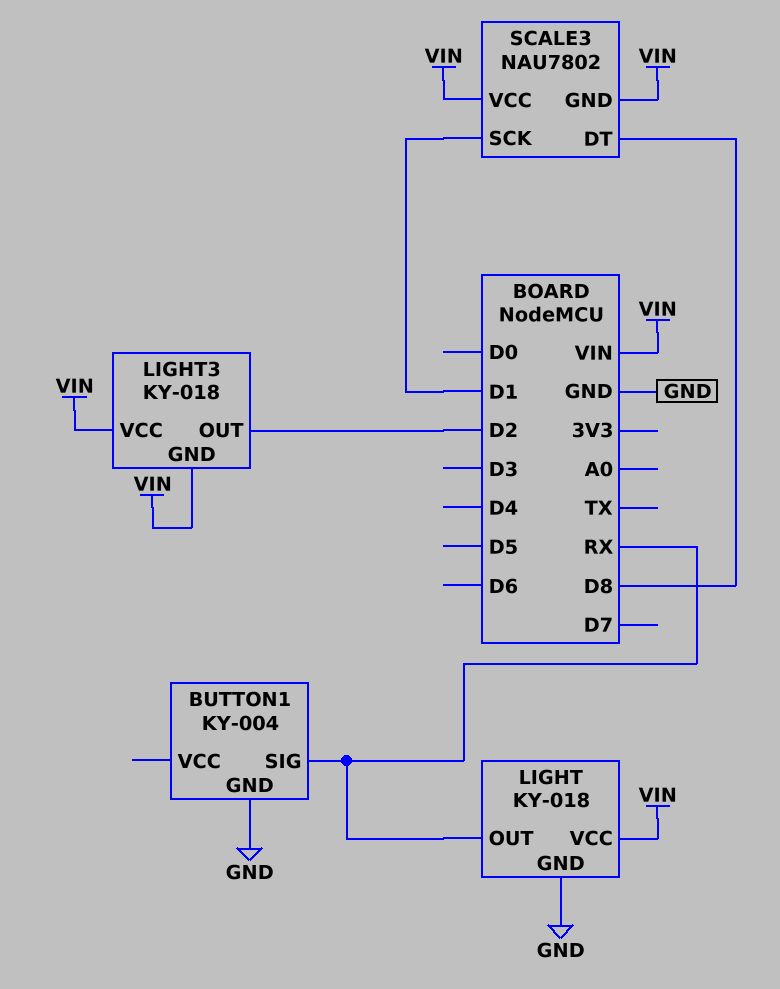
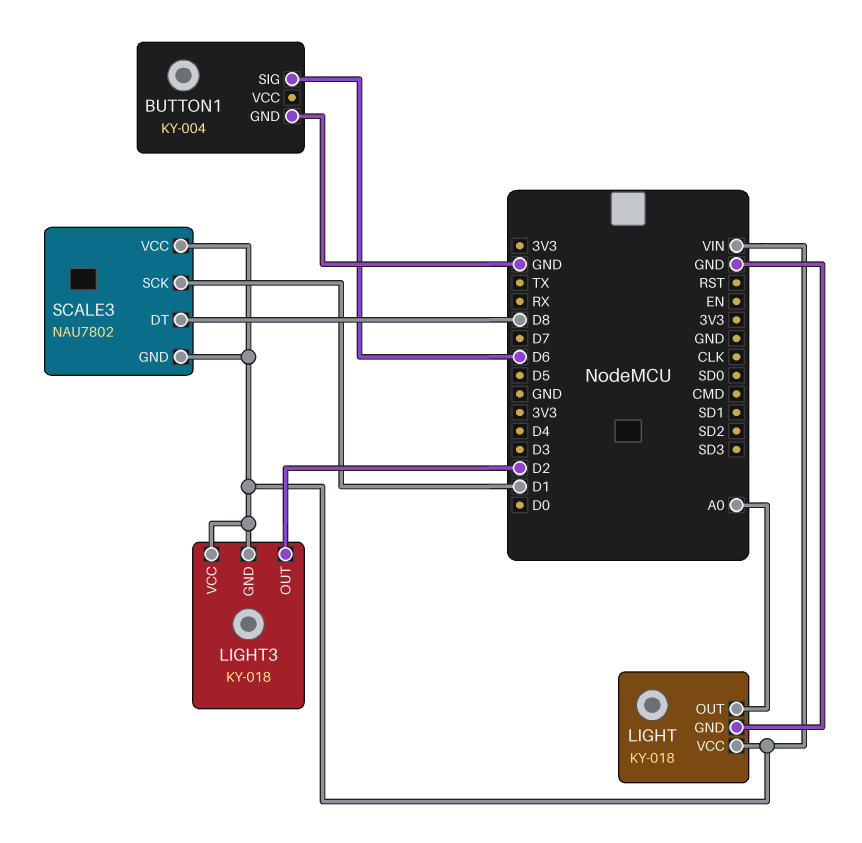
BUTTON1 pin SIG: RX -> D6
LIGHT pin OUT: RX -> A0

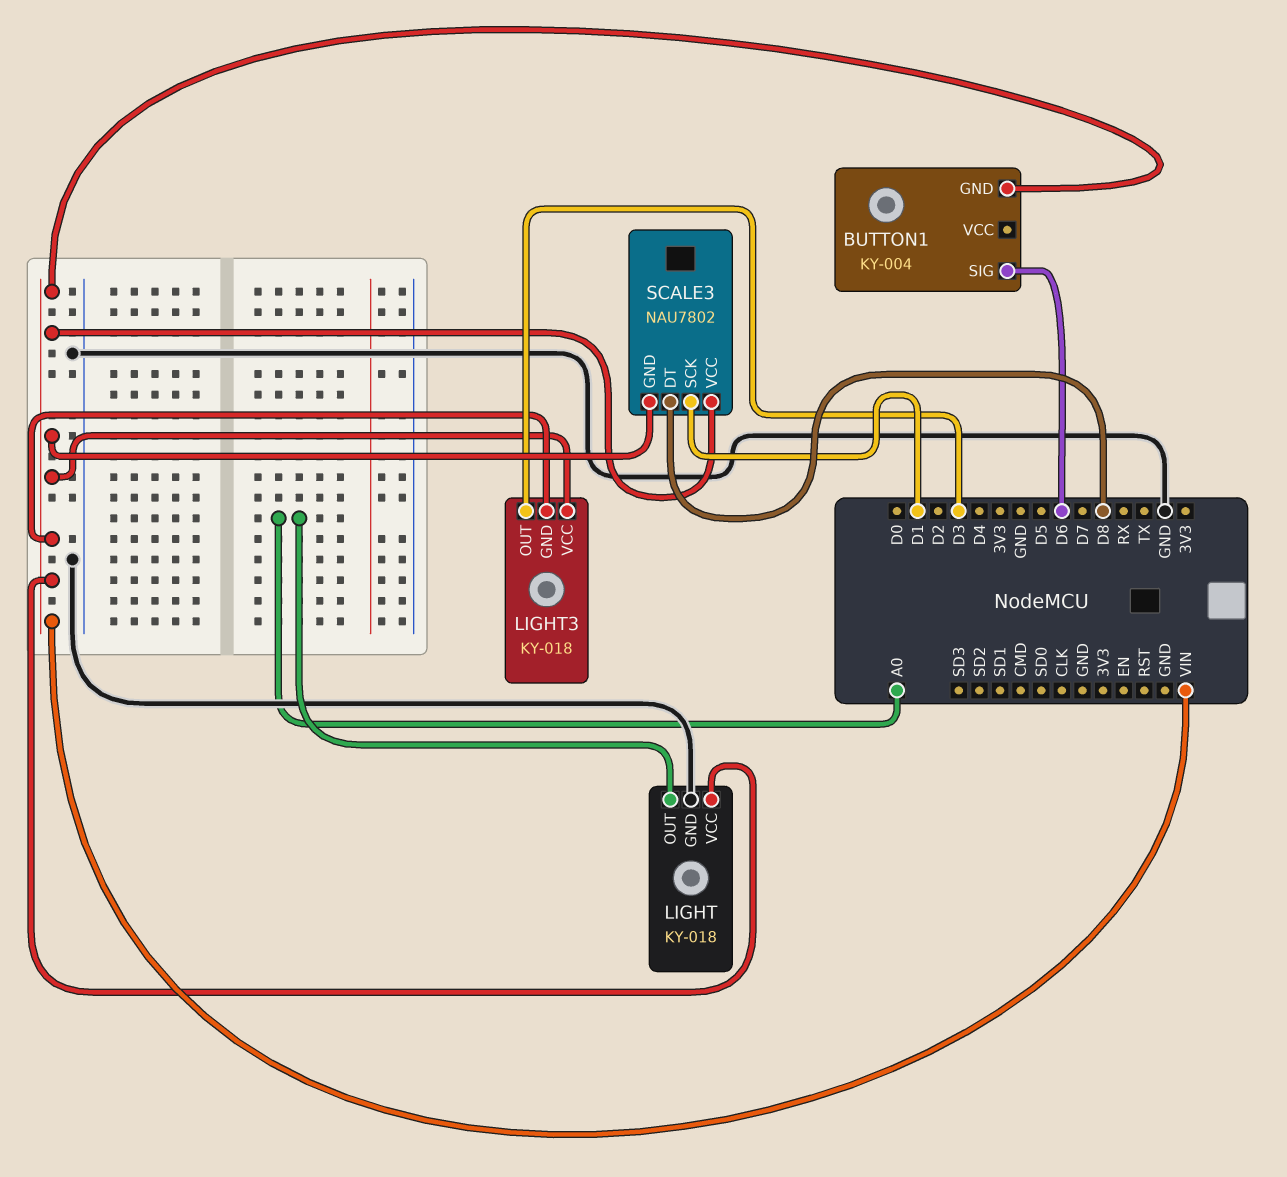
BUTTON1 pin GND: GND -> VIN
LIGHT3 pin OUT: D2 -> D3

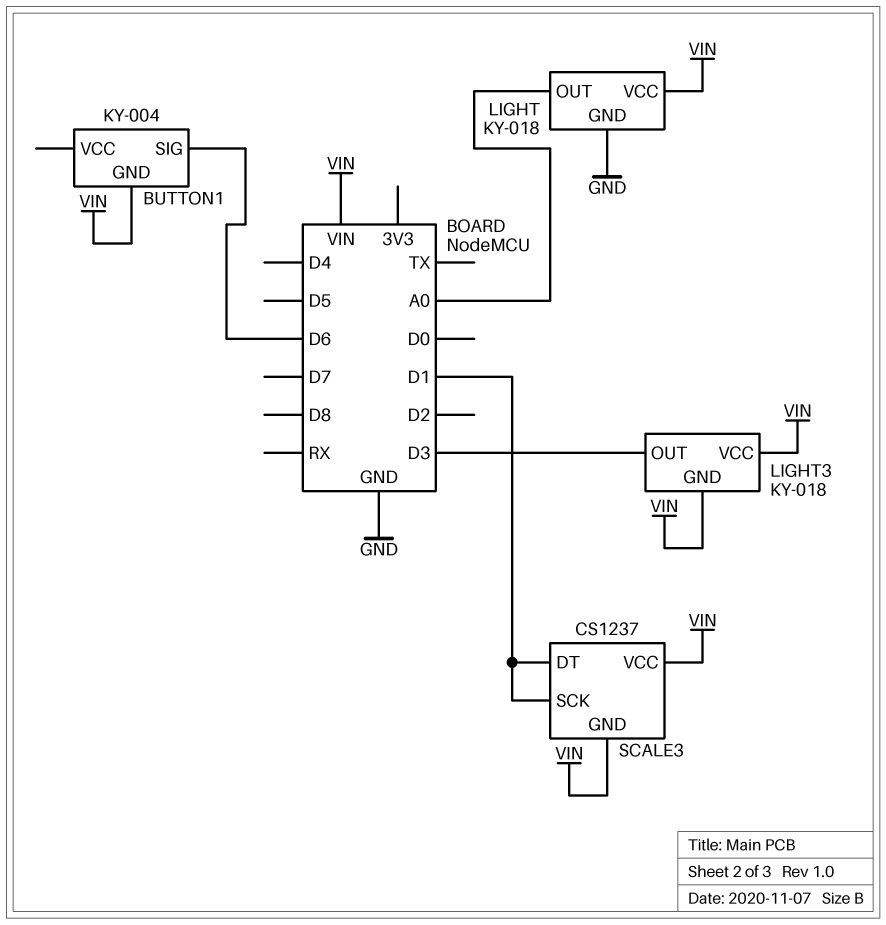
SCALE3: NAU7802 -> CS1237
SCALE3 pin DT: D8 -> D1

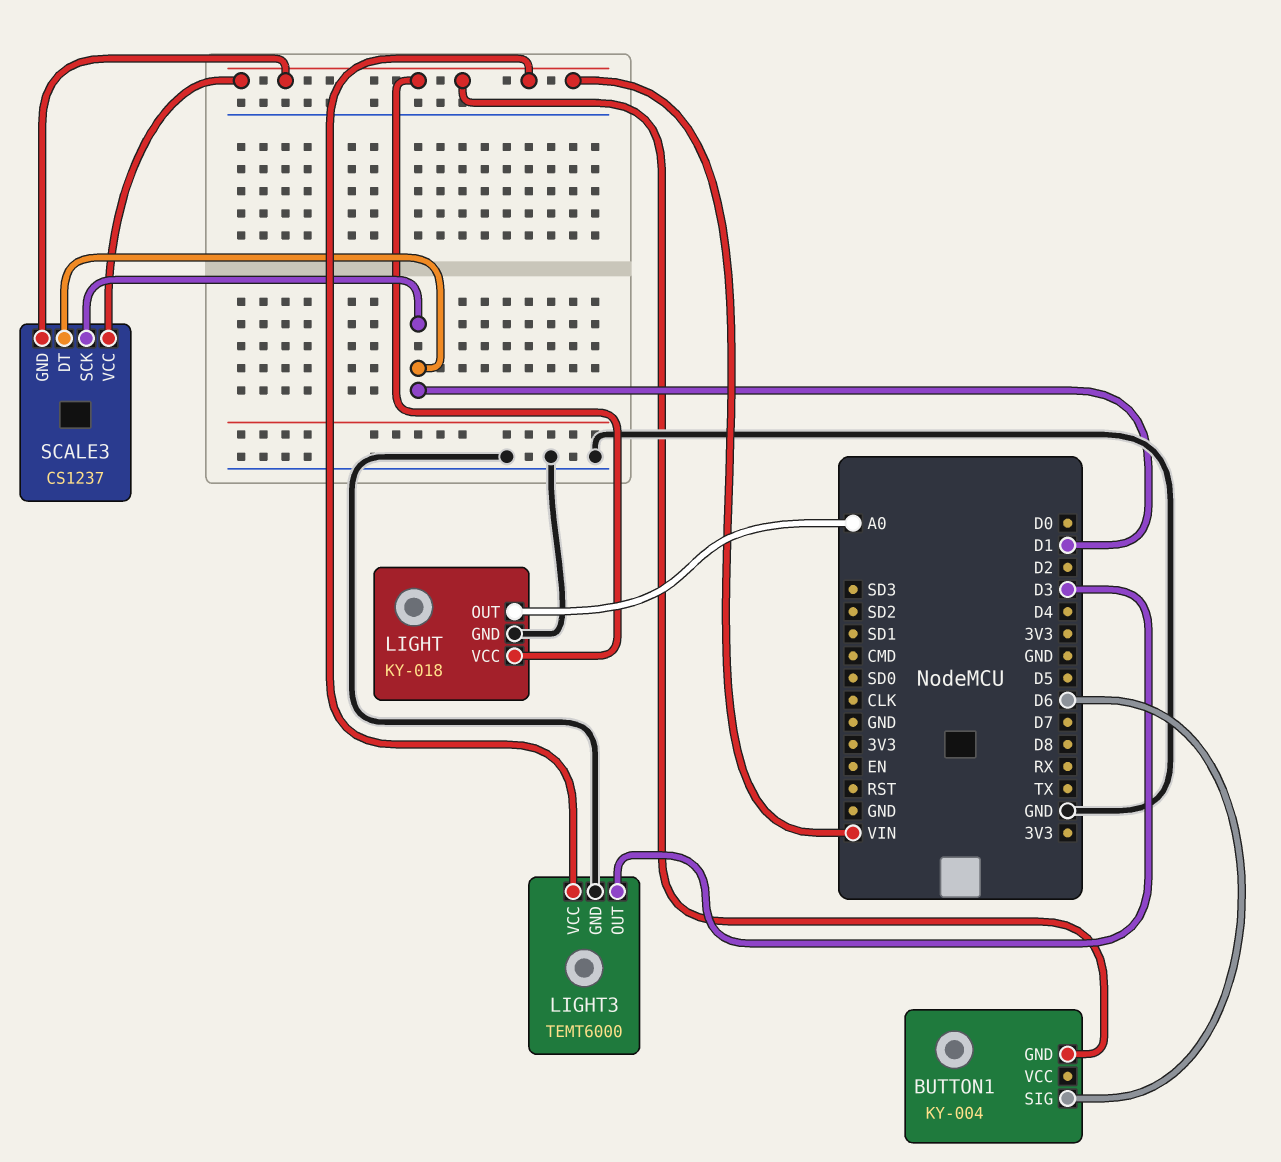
LIGHT3: KY-018 -> TEMT6000
LIGHT3 pin GND: VIN -> GND

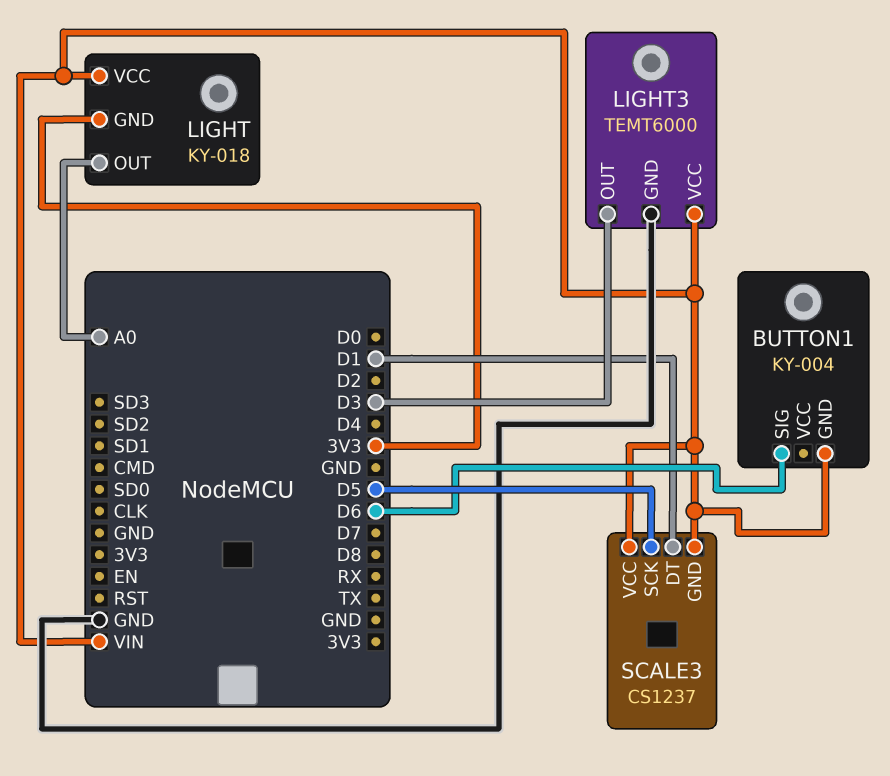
LIGHT pin GND: GND -> 3V3
SCALE3 pin SCK: D1 -> D5

